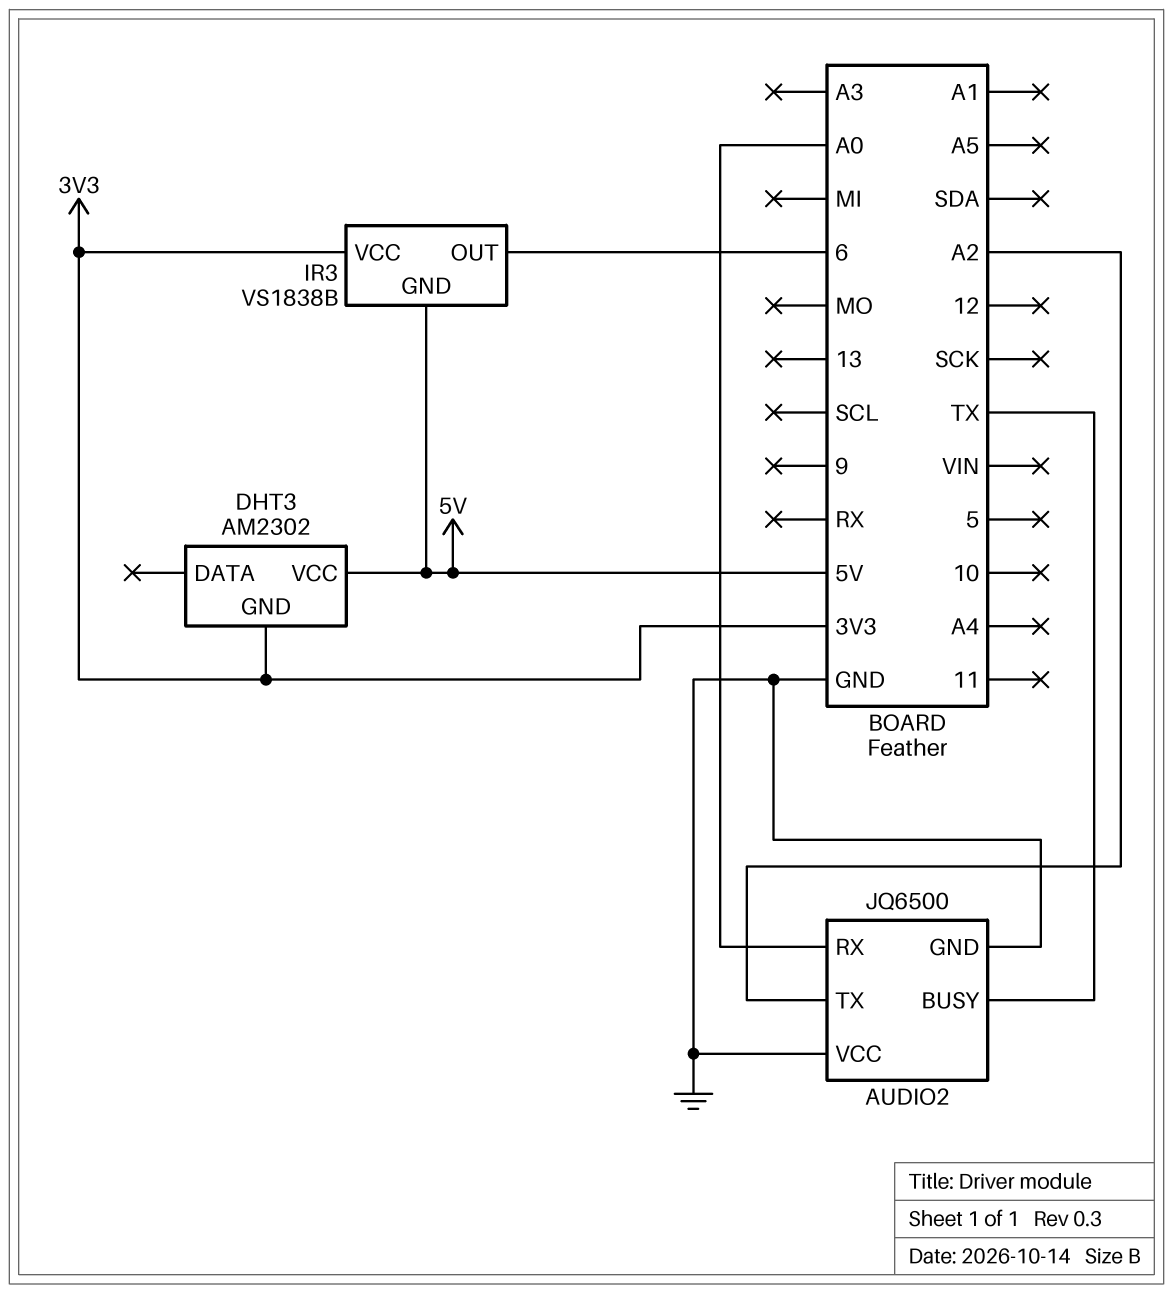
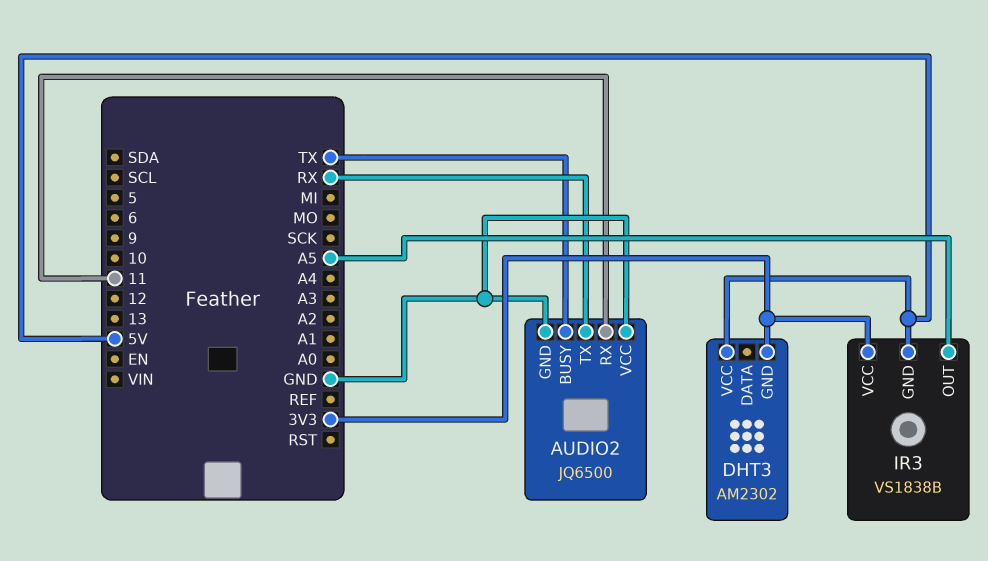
AUDIO2 pin RX: A0 -> 11
AUDIO2 pin TX: A2 -> RX
IR3 pin OUT: 6 -> A5

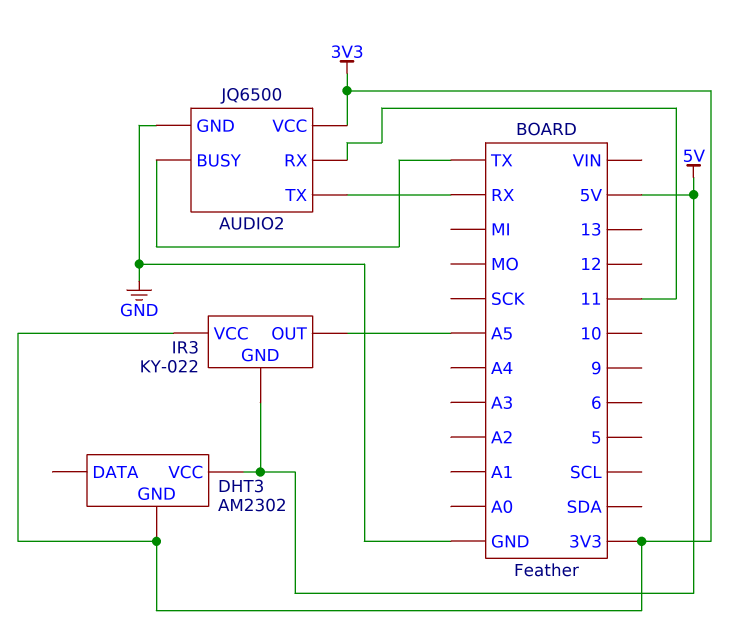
AUDIO2 pin VCC: GND -> 3V3
IR3: VS1838B -> KY-022

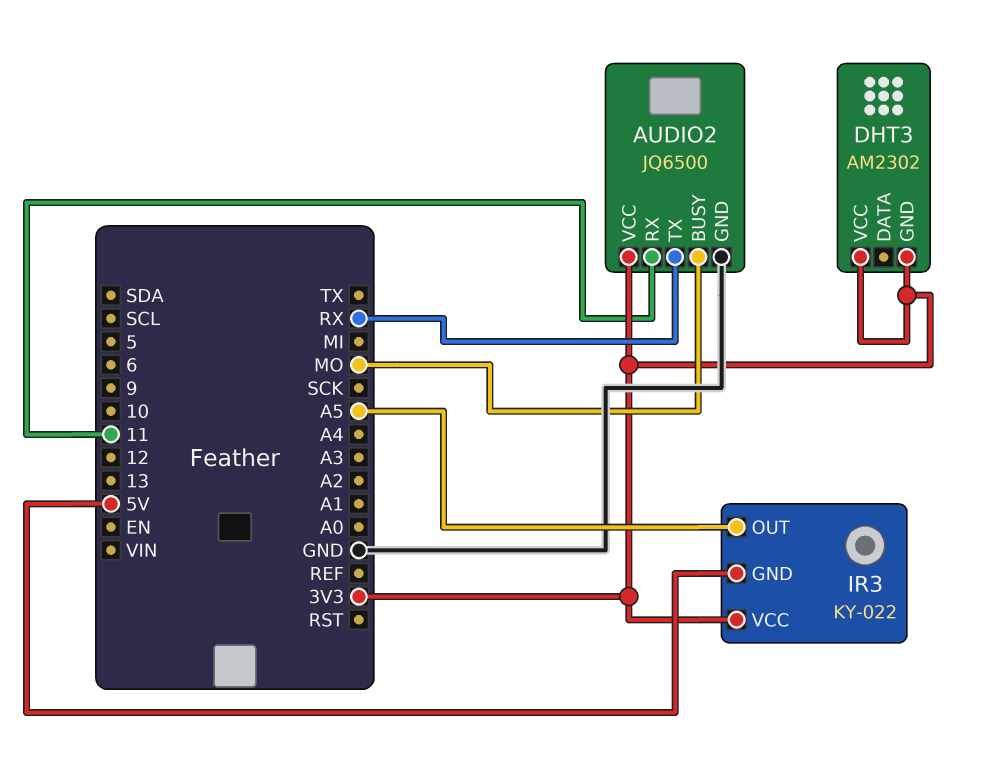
AUDIO2 pin BUSY: TX -> MO
DHT3 pin VCC: 5V -> 3V3

